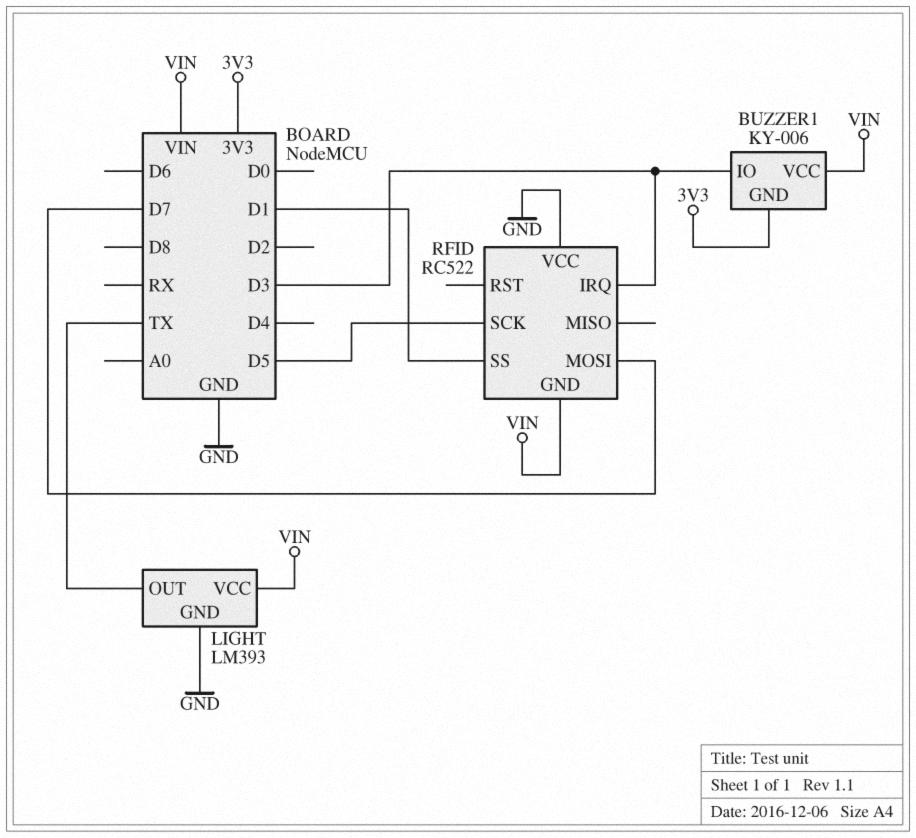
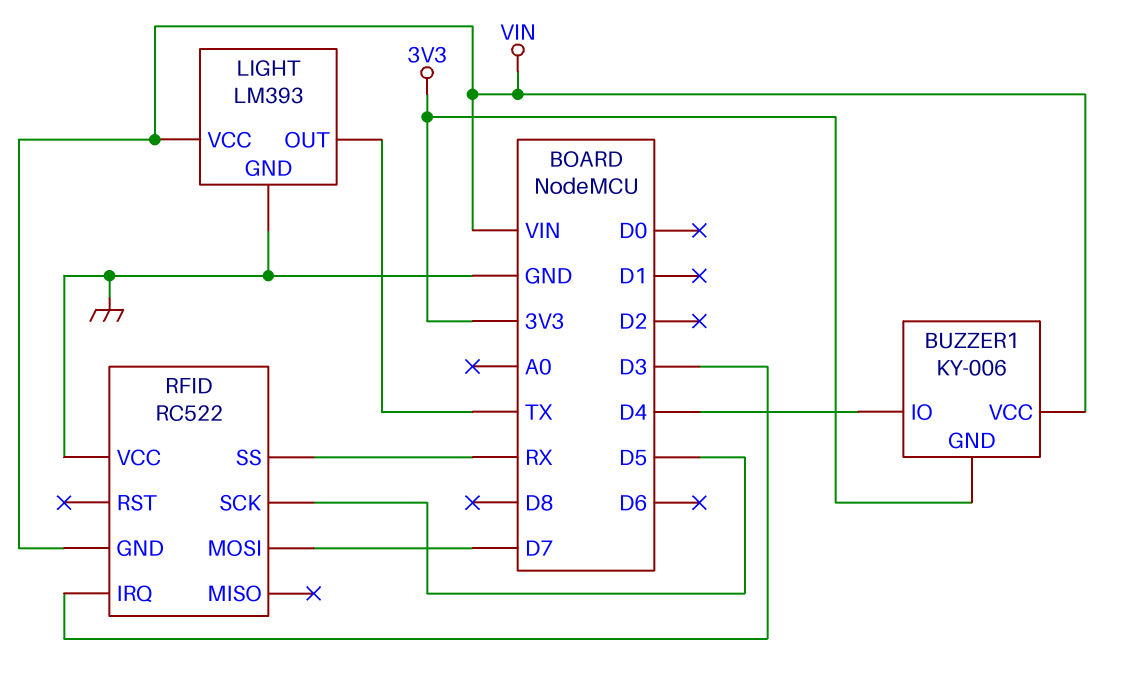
BUZZER1 pin IO: D3 -> D4
RFID pin SS: D1 -> RX

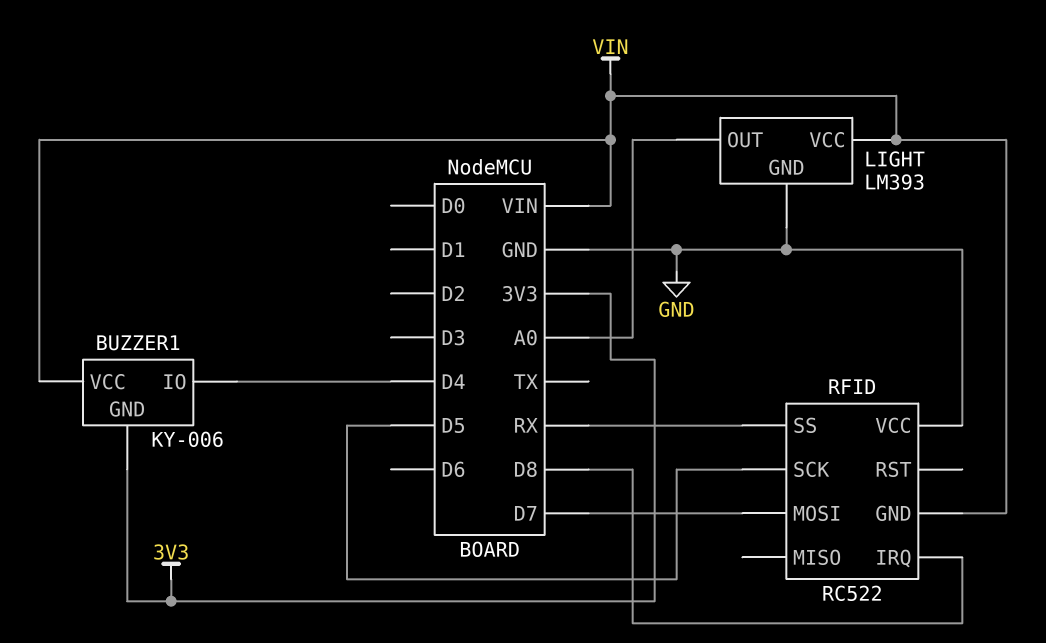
LIGHT pin OUT: TX -> A0
RFID pin IRQ: D3 -> D8

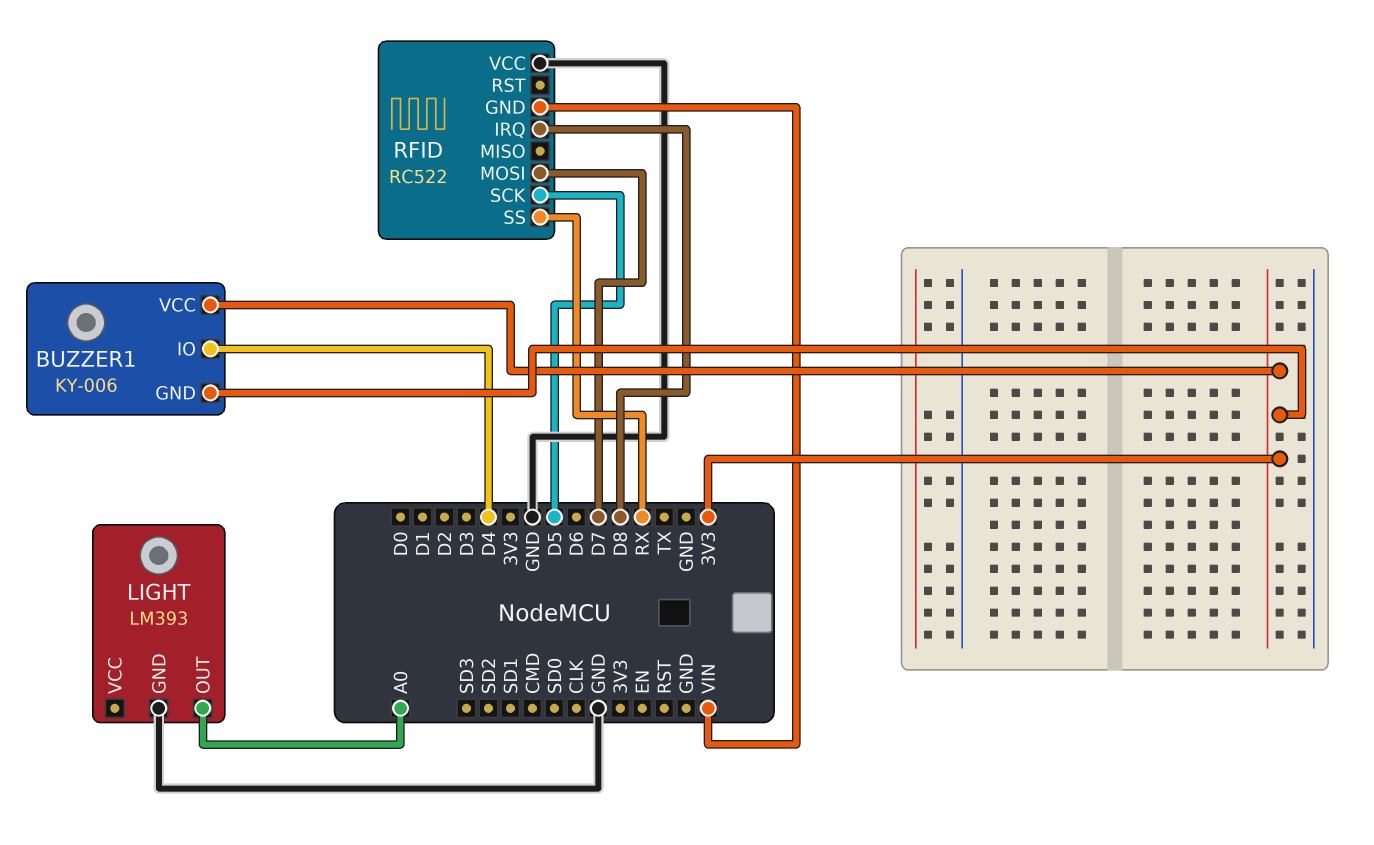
BUZZER1 pin VCC: VIN -> 3V3
LIGHT pin VCC: VIN -> none

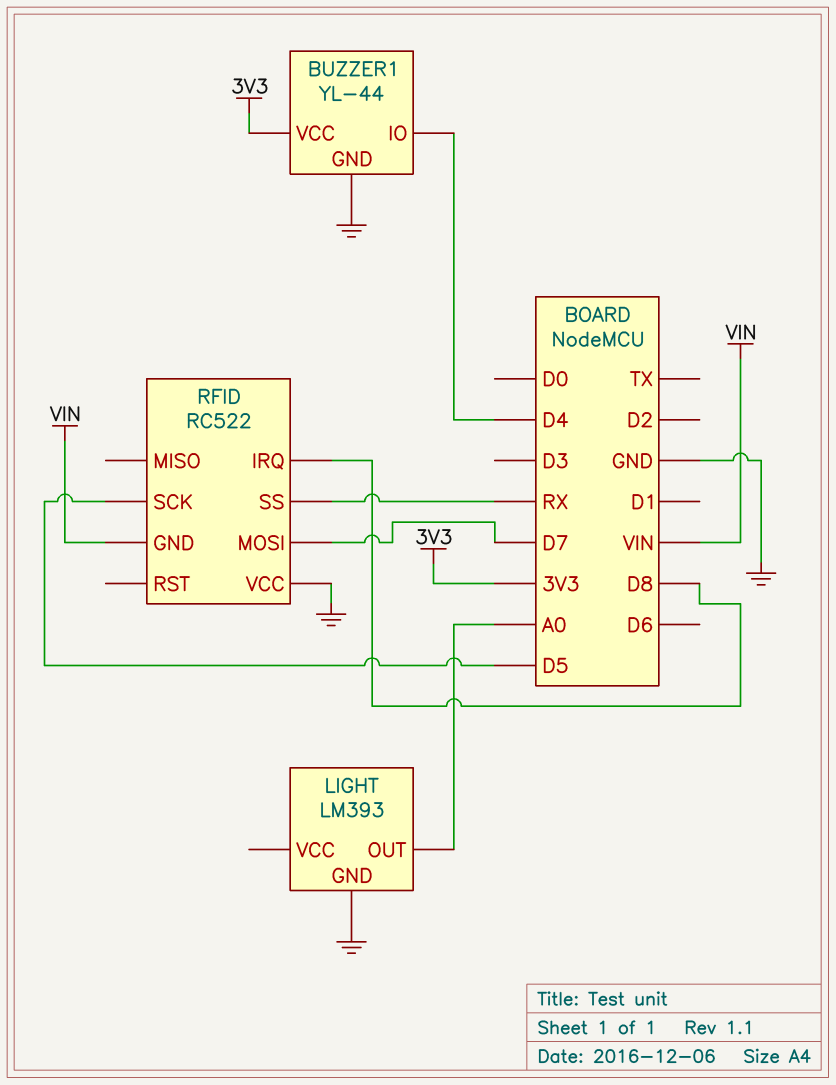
BUZZER1: KY-006 -> YL-44
BUZZER1 pin GND: 3V3 -> GND

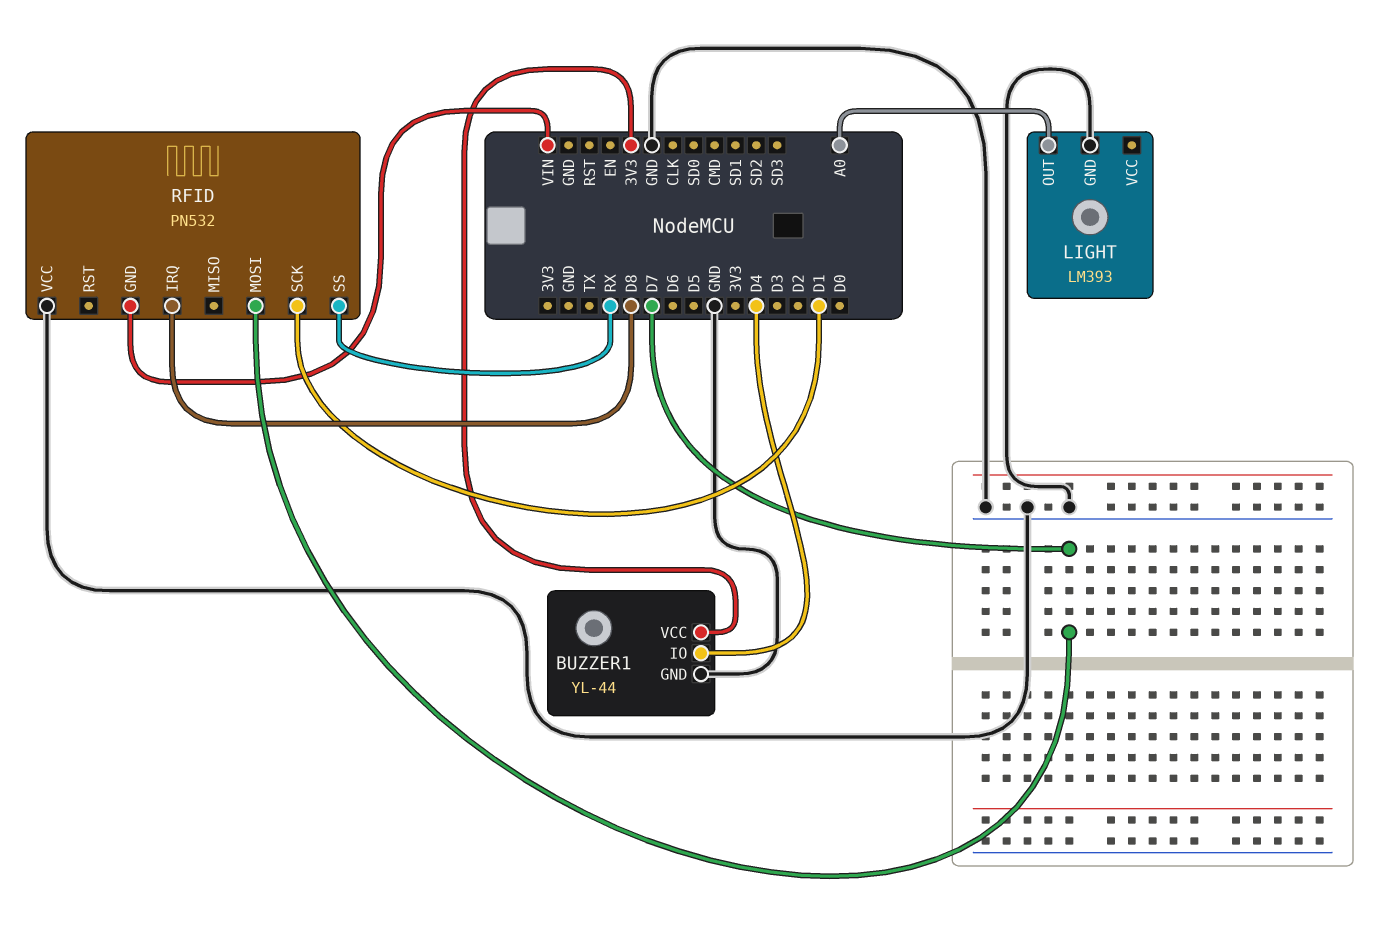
RFID: RC522 -> PN532
RFID pin SCK: D5 -> D1

